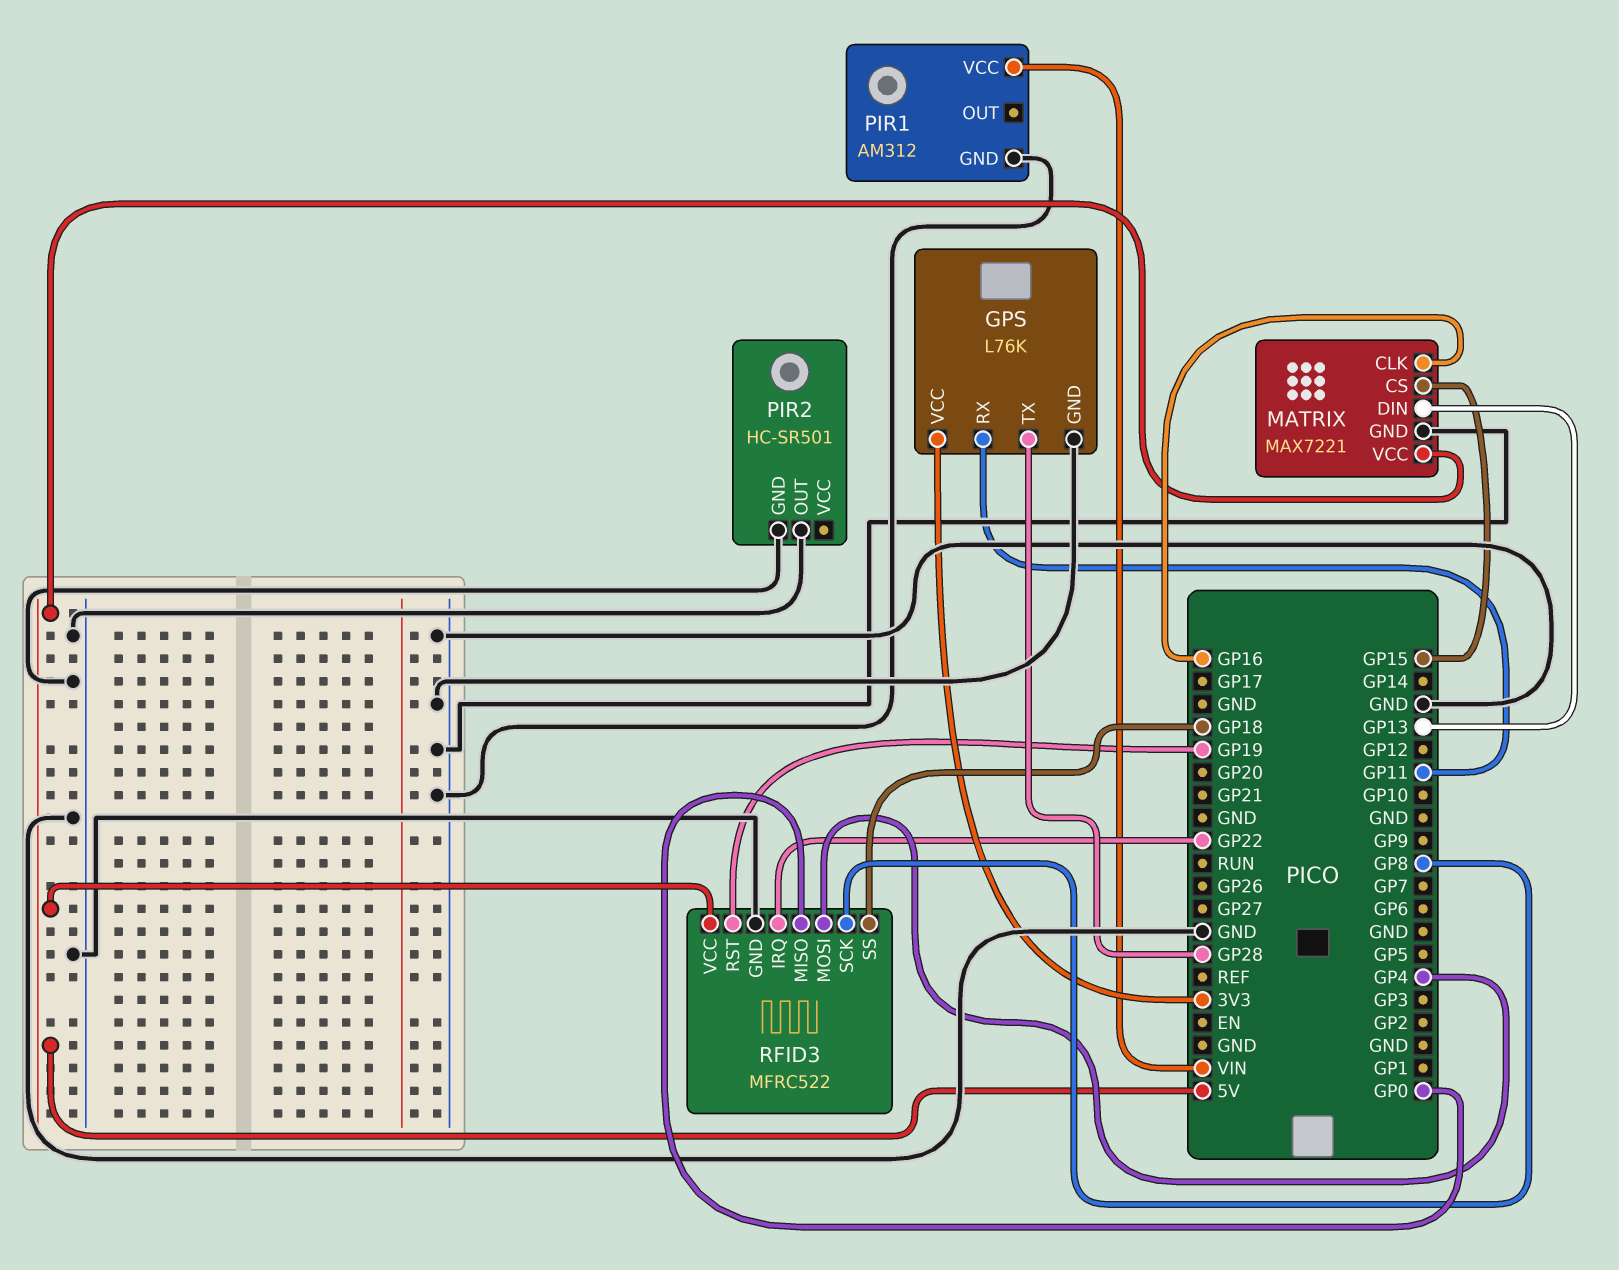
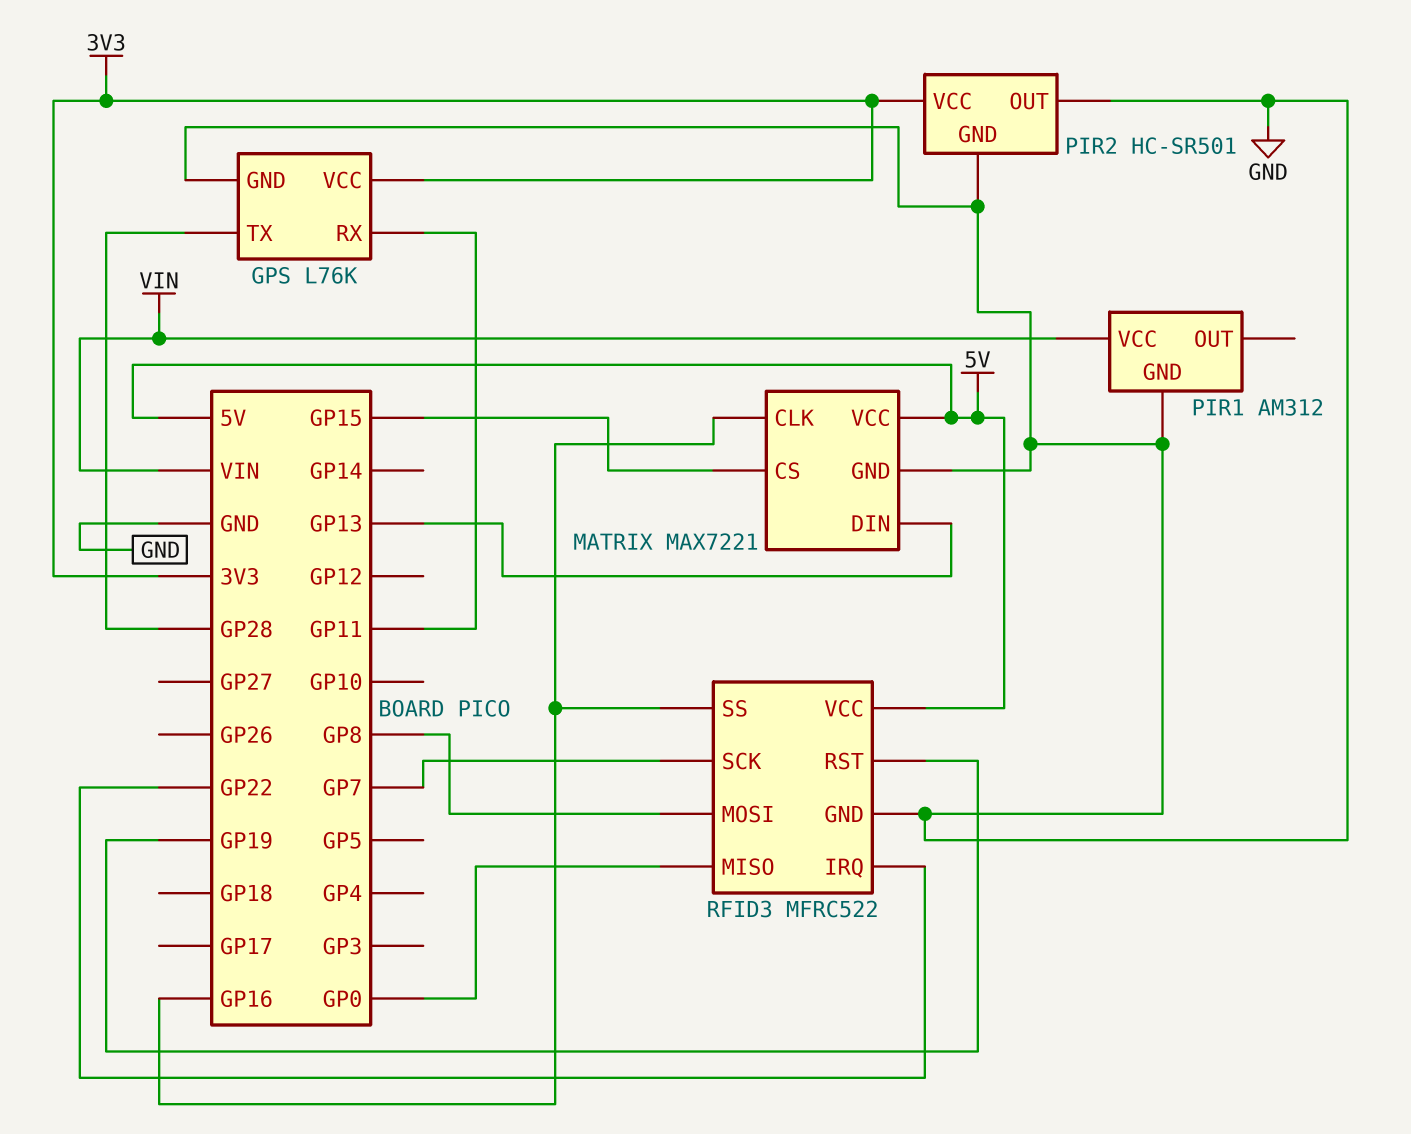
PIR2 pin VCC: none -> 3V3
RFID3 pin MOSI: GP4 -> GP8
RFID3 pin SCK: GP8 -> GP7
RFID3 pin SS: GP18 -> GP16

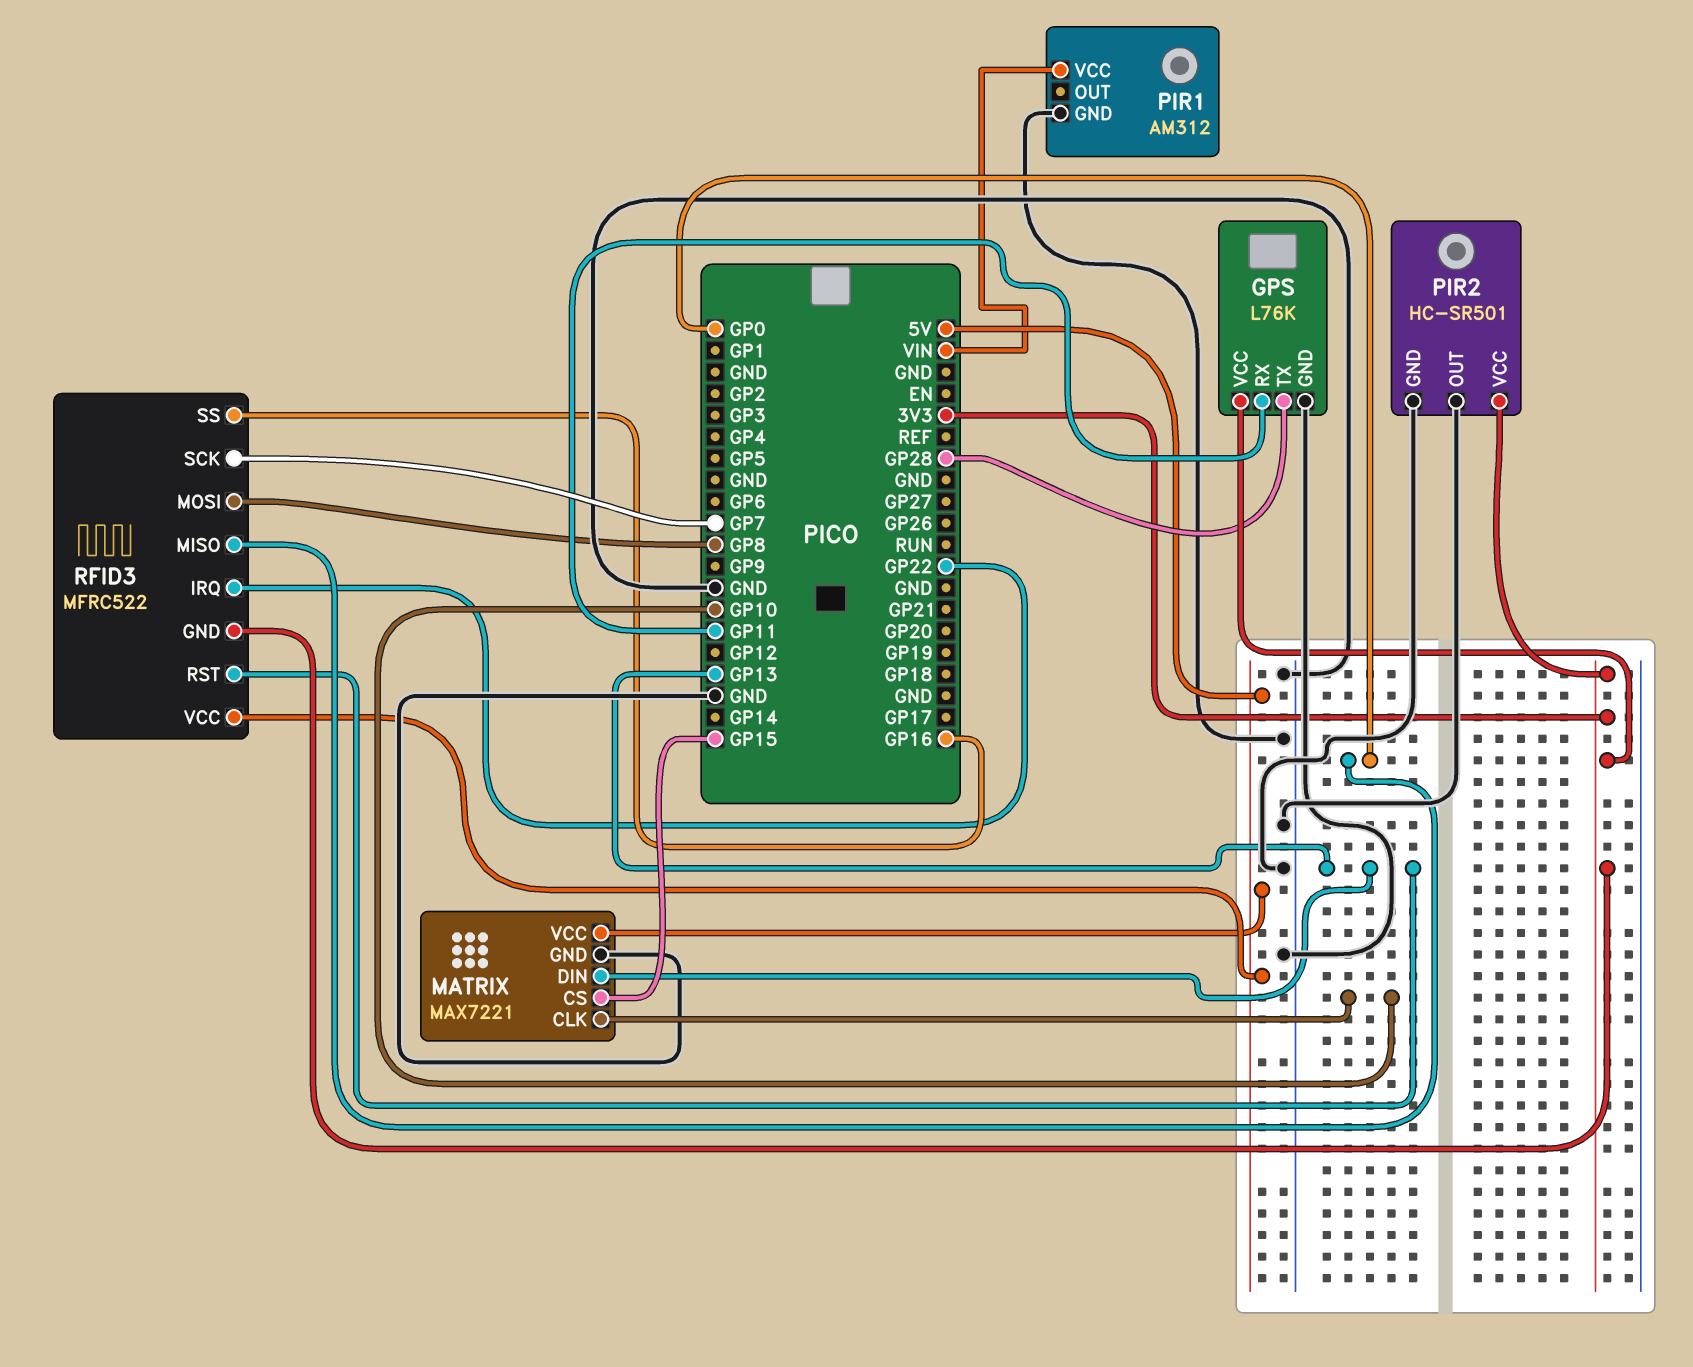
MATRIX pin CLK: GP16 -> GP10
RFID3 pin GND: GND -> 3V3
RFID3 pin RST: GP19 -> GP13

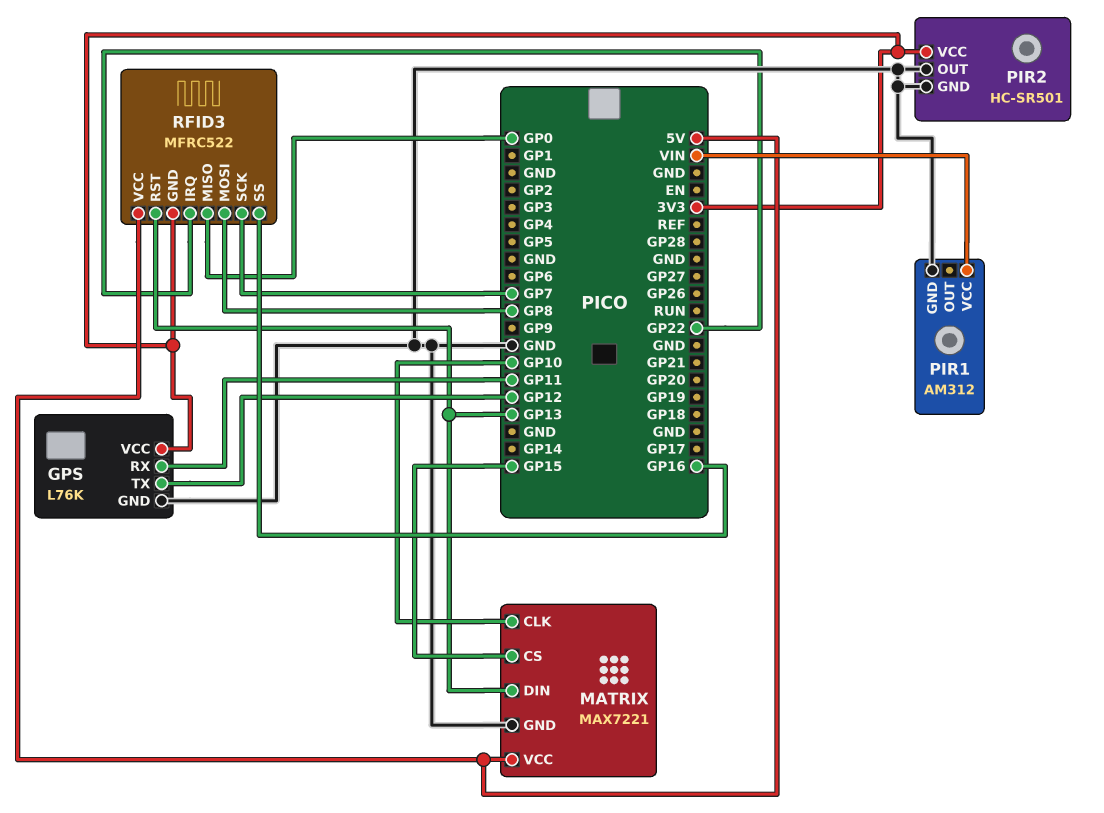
GPS pin TX: GP28 -> GP12

